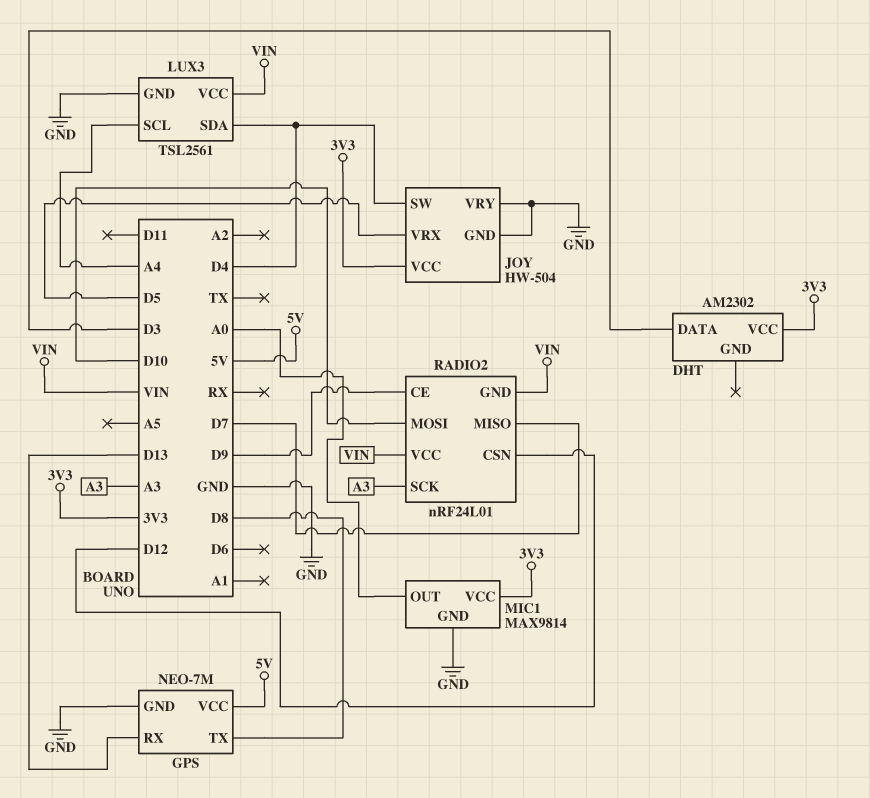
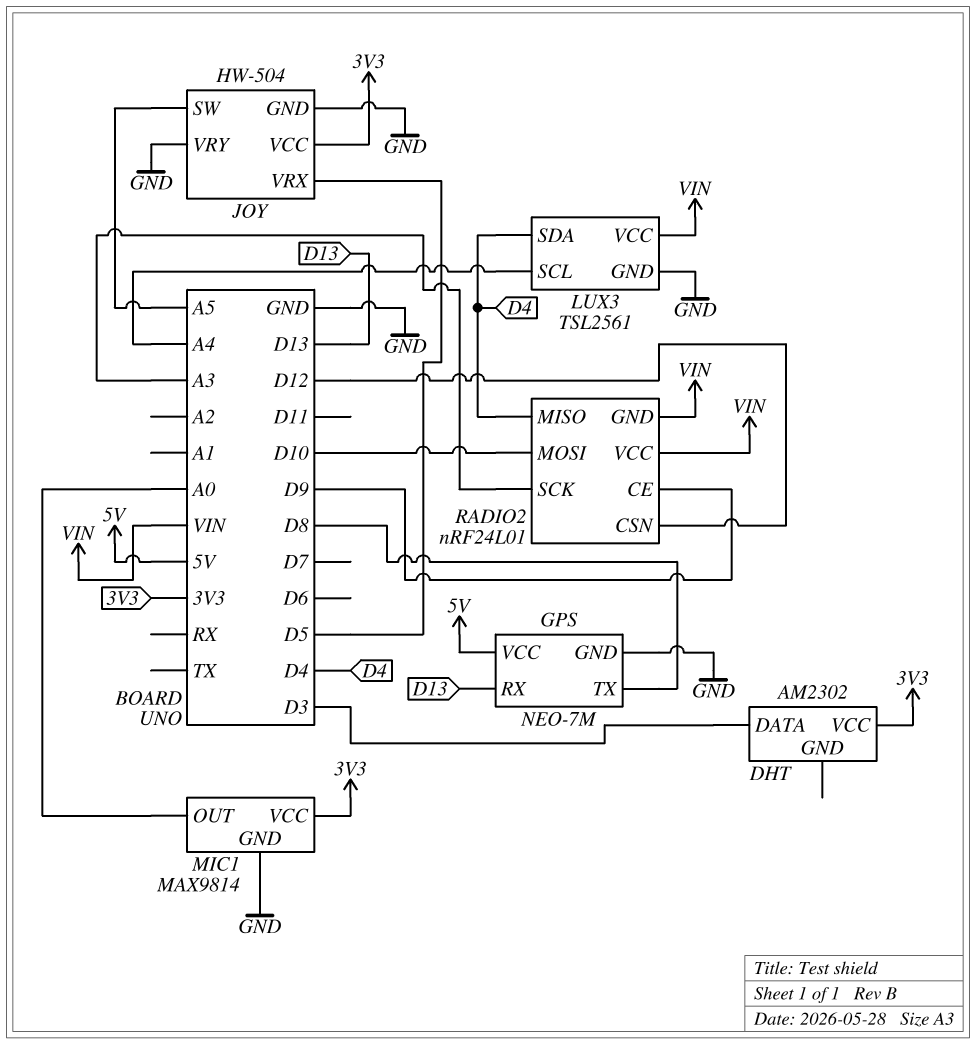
JOY pin SW: D4 -> A5
RADIO2 pin MISO: D7 -> D4

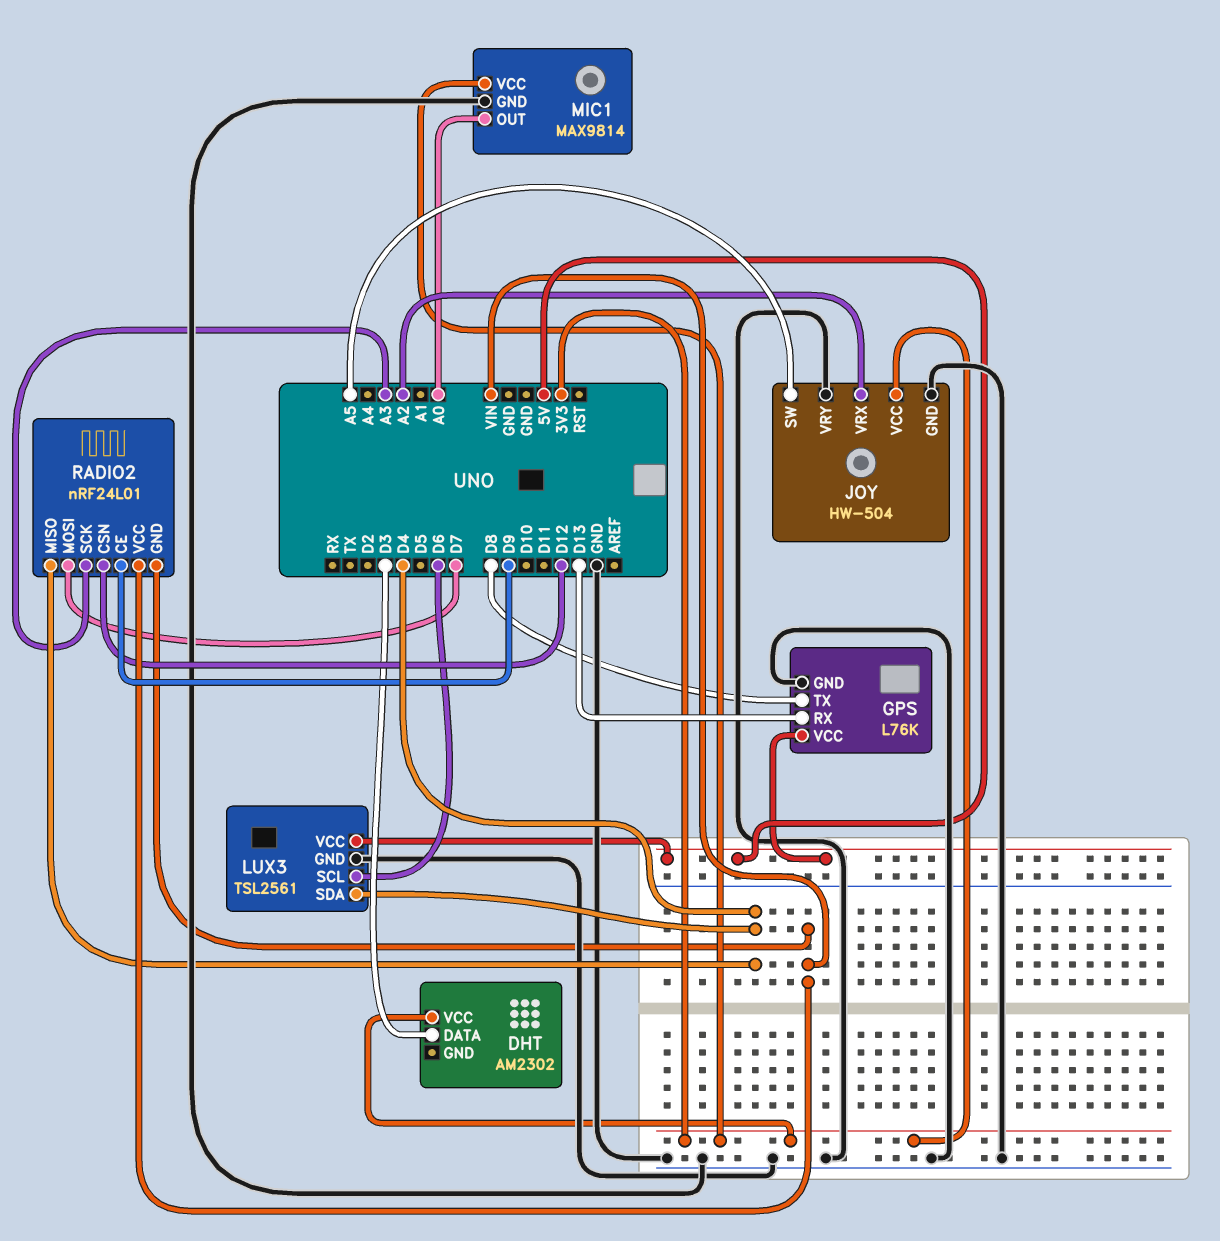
GPS: NEO-7M -> L76K
JOY pin VRX: D5 -> A2
LUX3 pin SCL: A4 -> D6
LUX3 pin VCC: VIN -> 5V
RADIO2 pin MOSI: D10 -> D7

